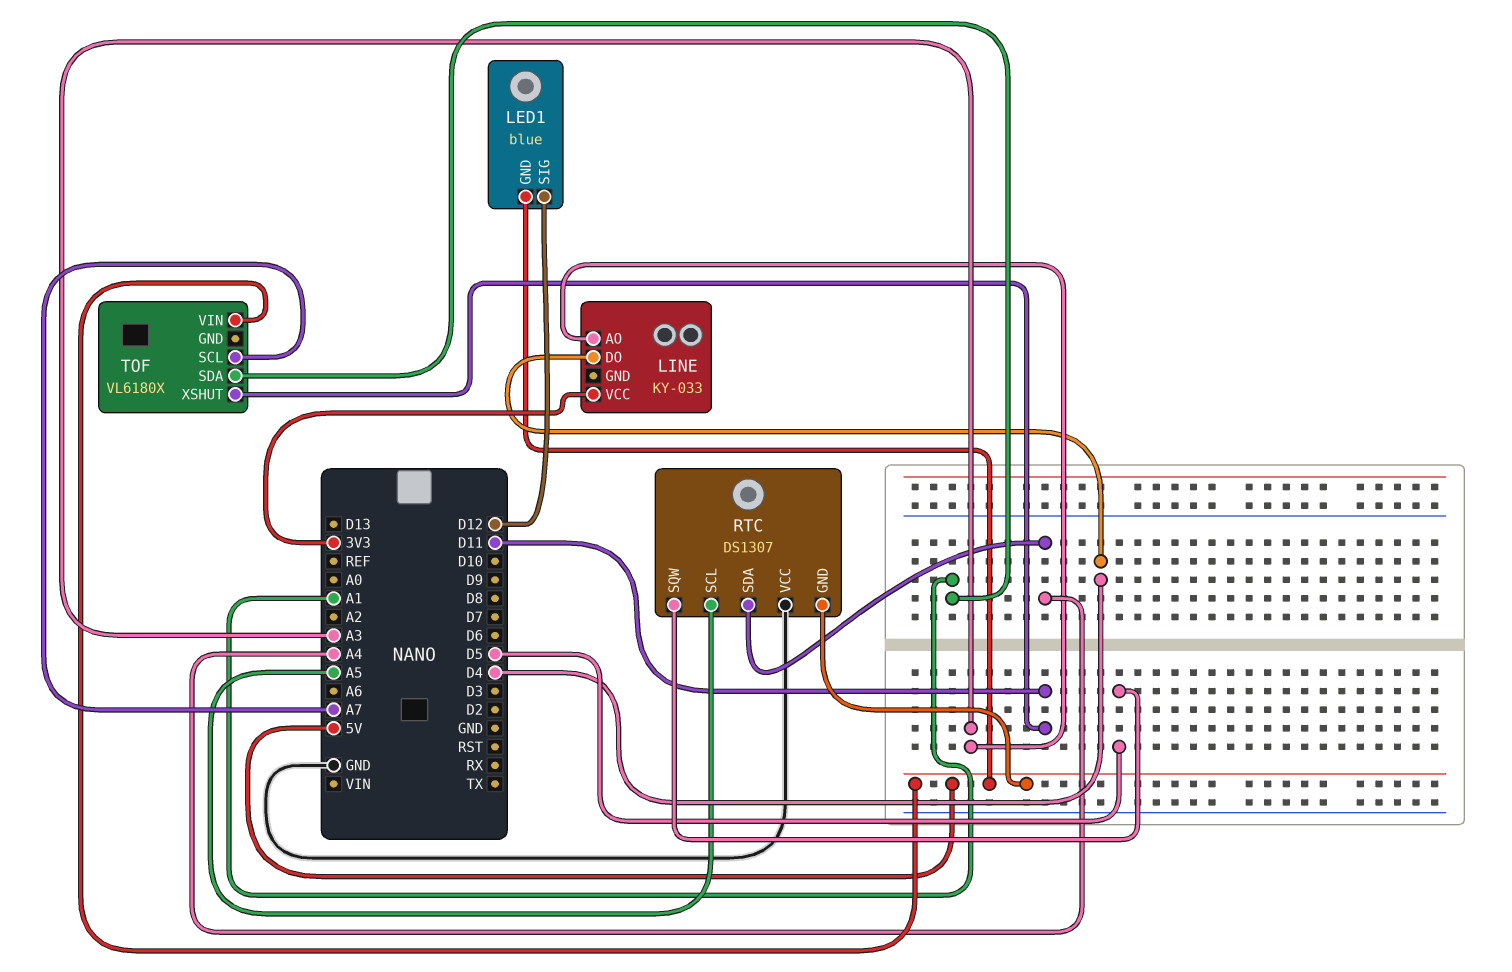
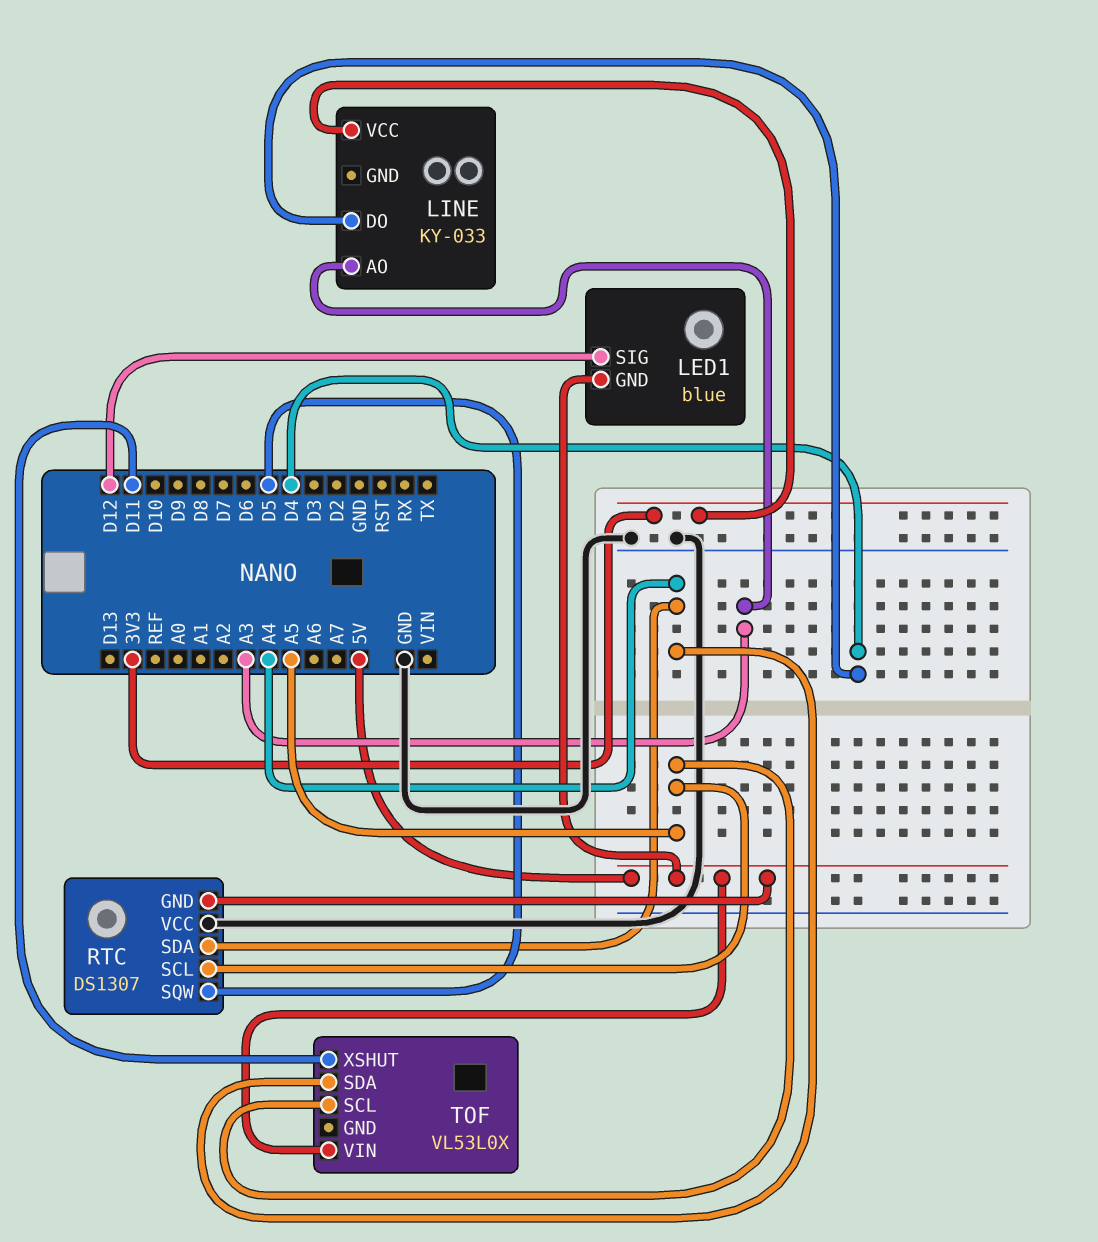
TOF: VL6180X -> VL53L0X
TOF pin SCL: A7 -> A5
TOF pin SDA: A1 -> A4

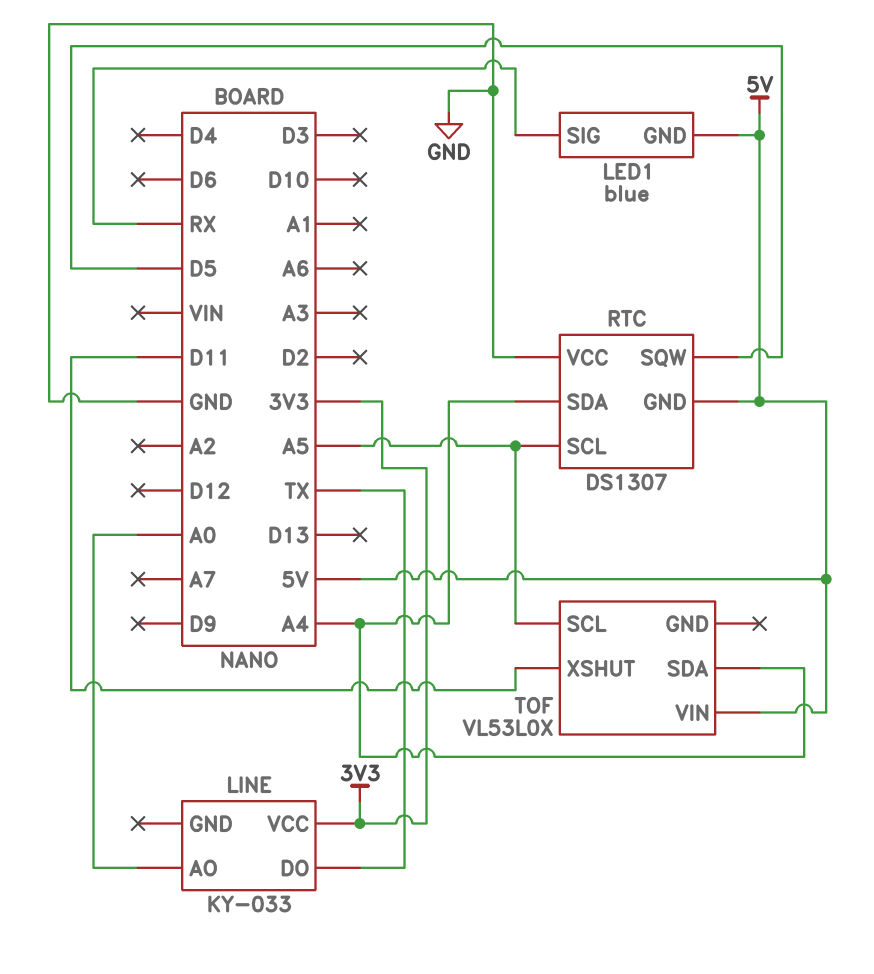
LED1 pin SIG: D12 -> RX
LINE pin AO: A3 -> A0
LINE pin DO: D4 -> TX

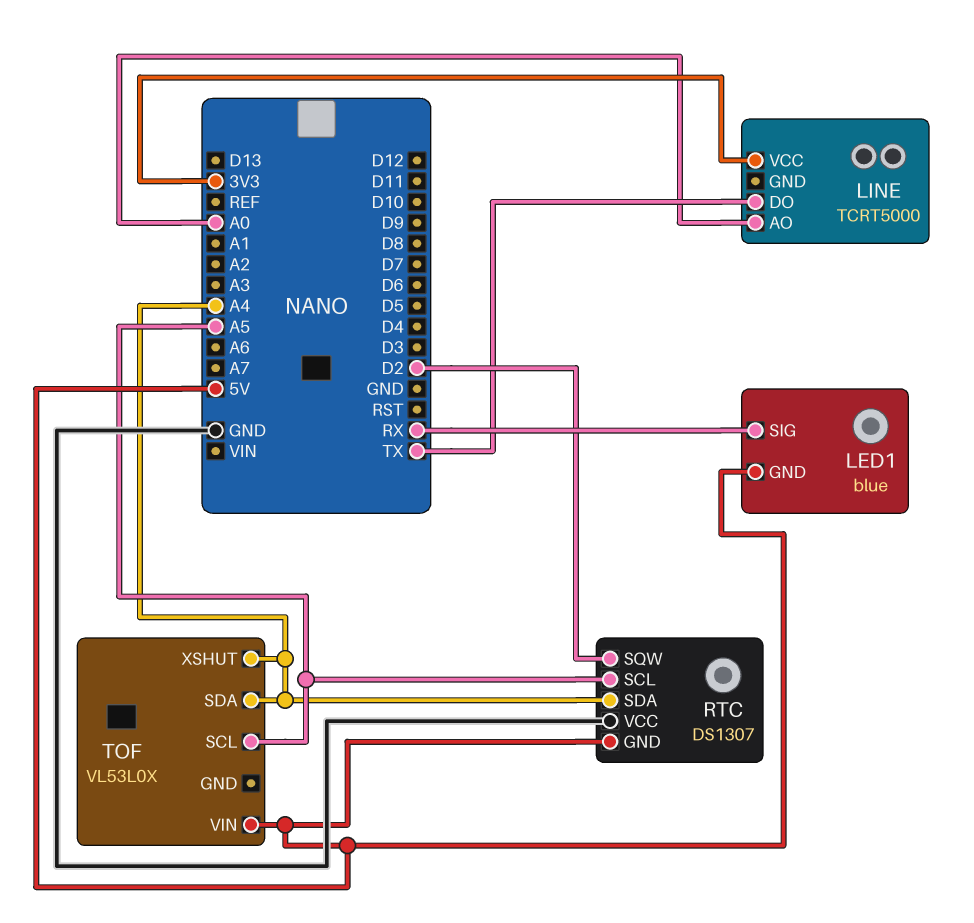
LINE: KY-033 -> TCRT5000
RTC pin SQW: D5 -> D2
TOF pin XSHUT: D11 -> A4

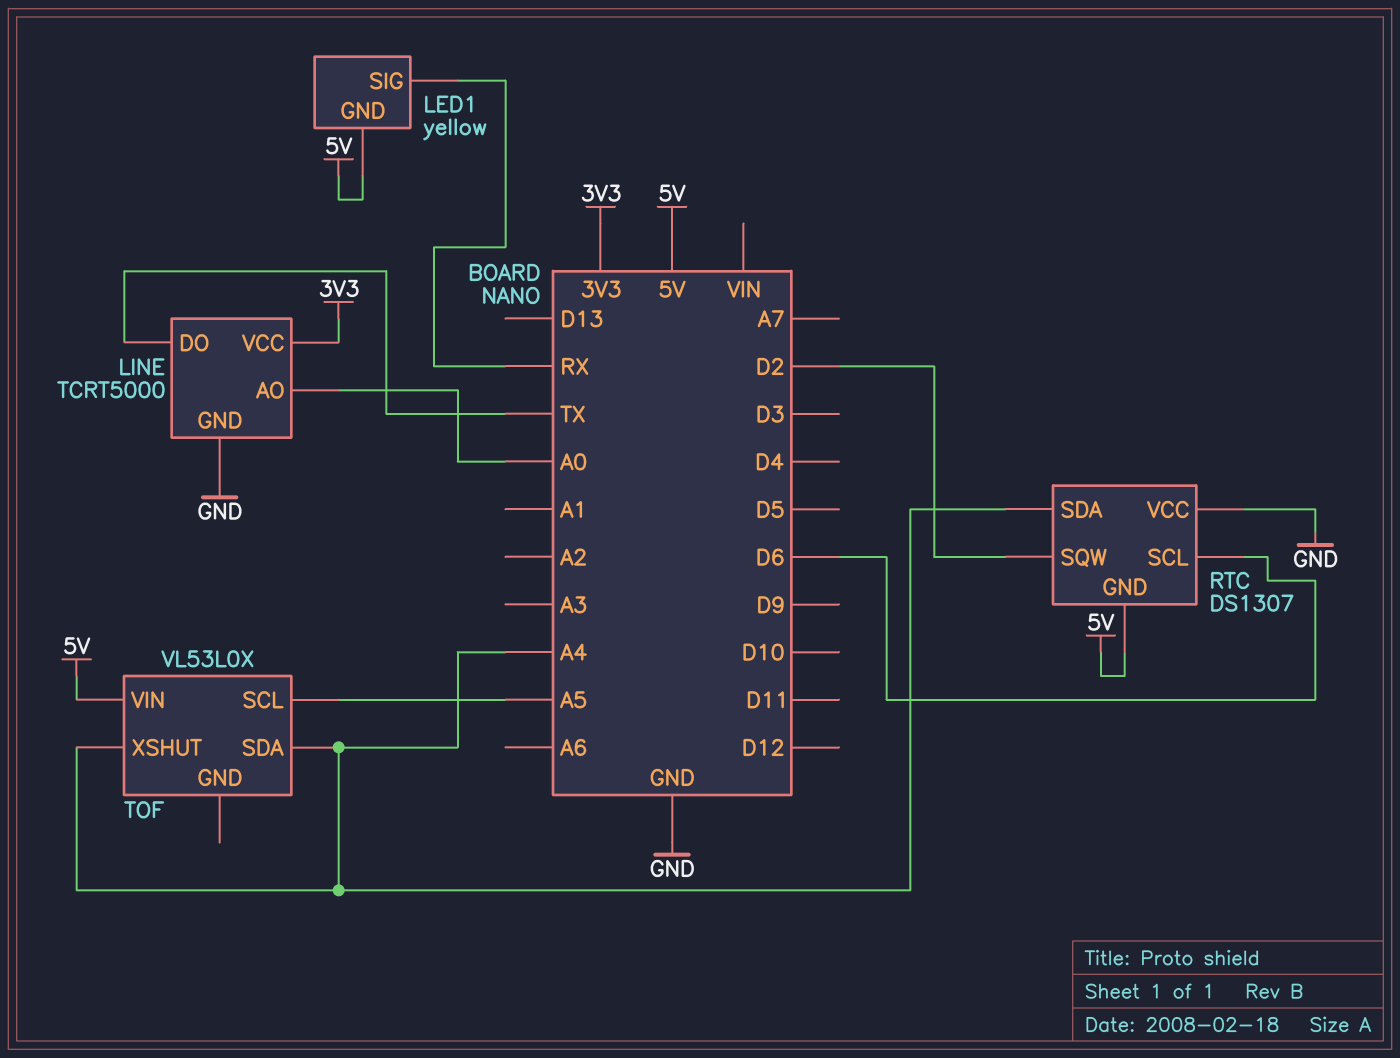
LED1: blue -> yellow
LINE pin GND: none -> GND
RTC pin SCL: A5 -> D6

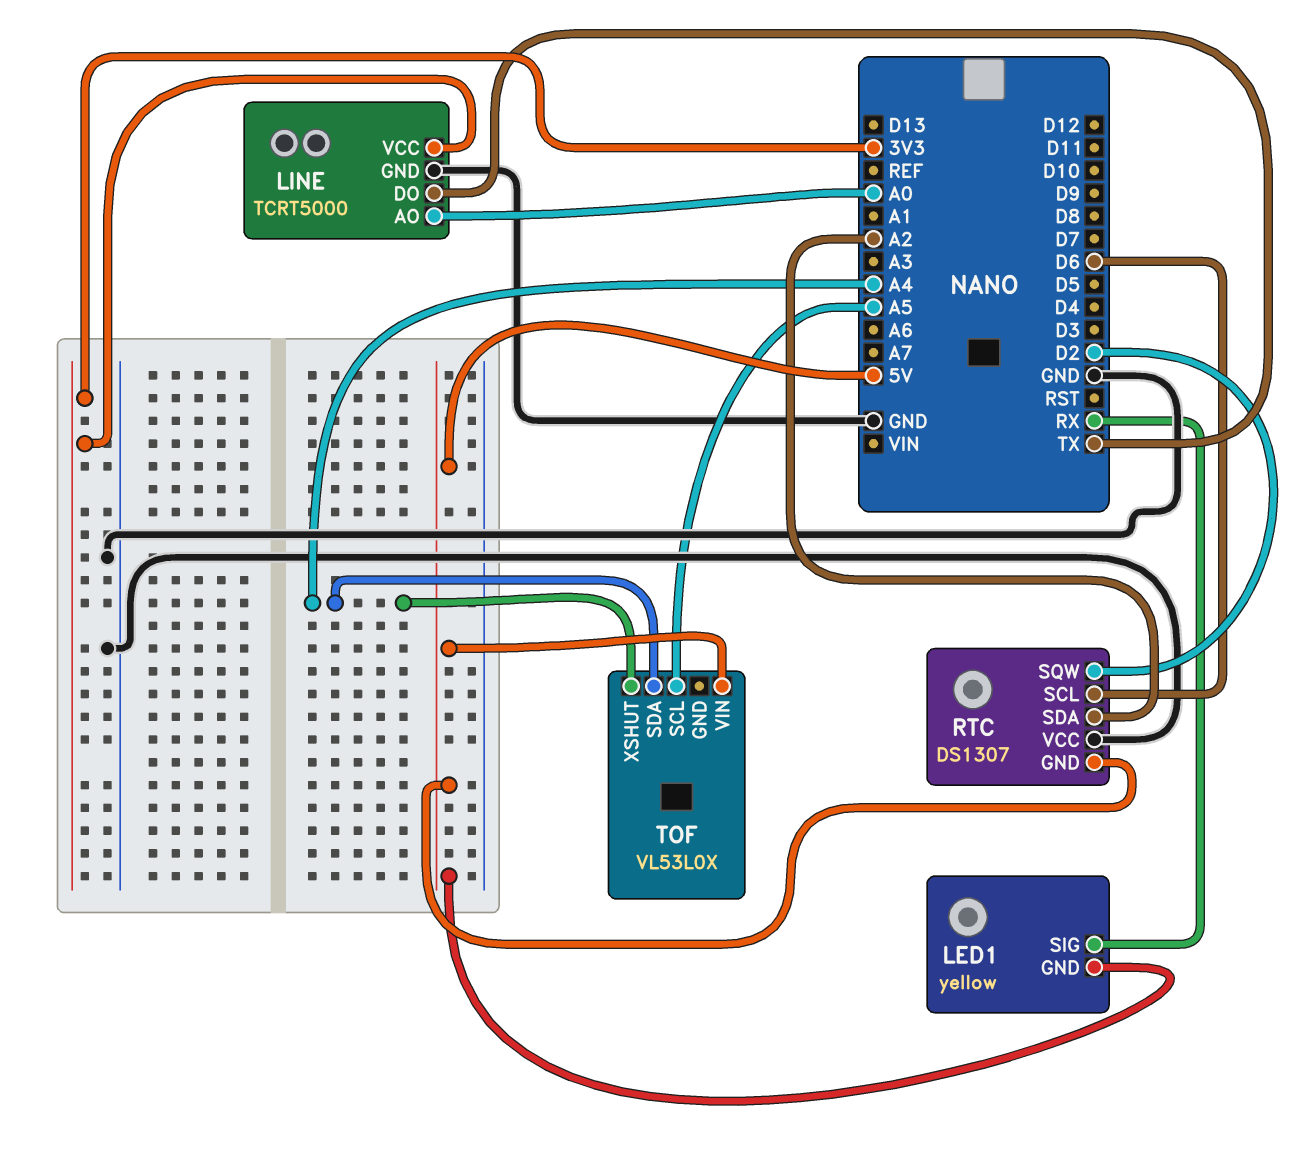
RTC pin SDA: A4 -> A2

